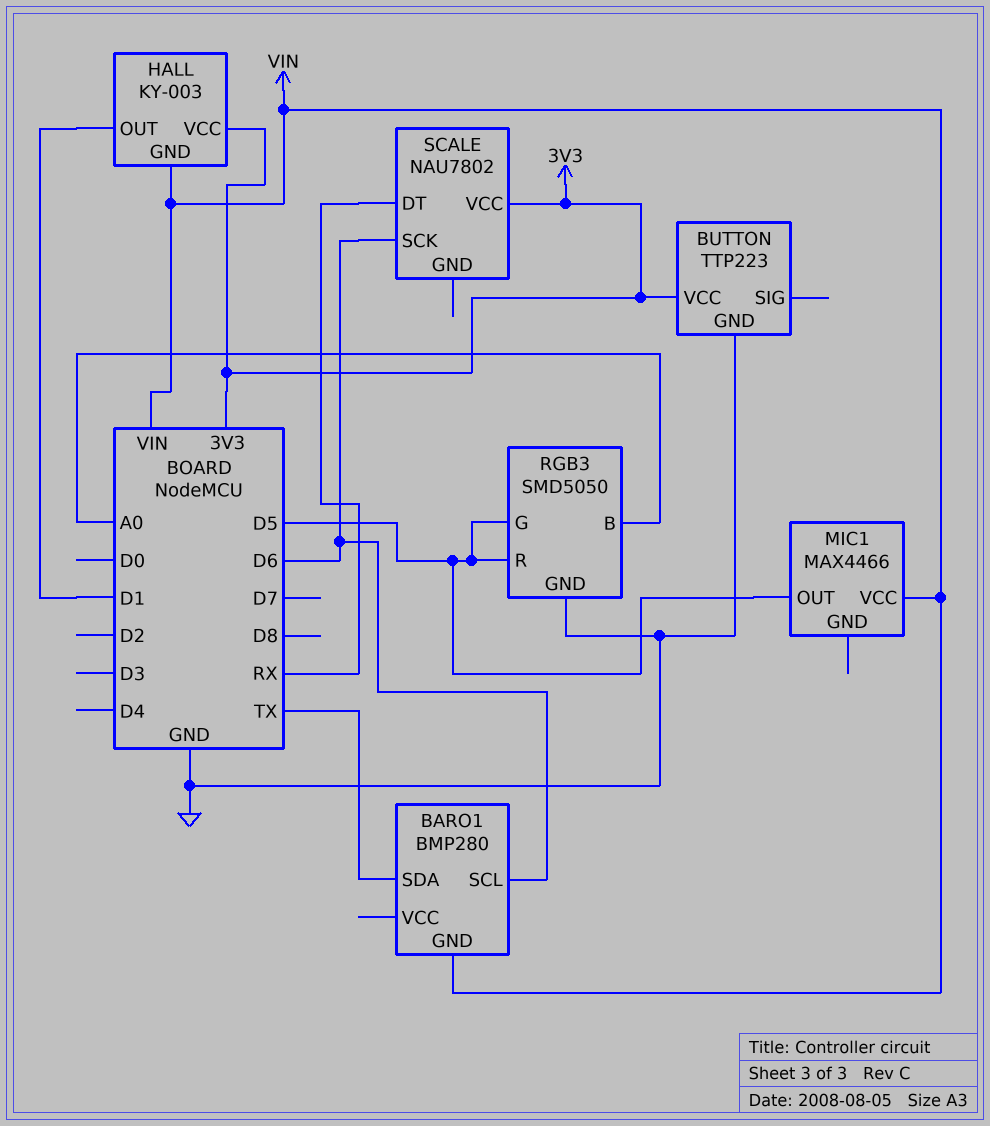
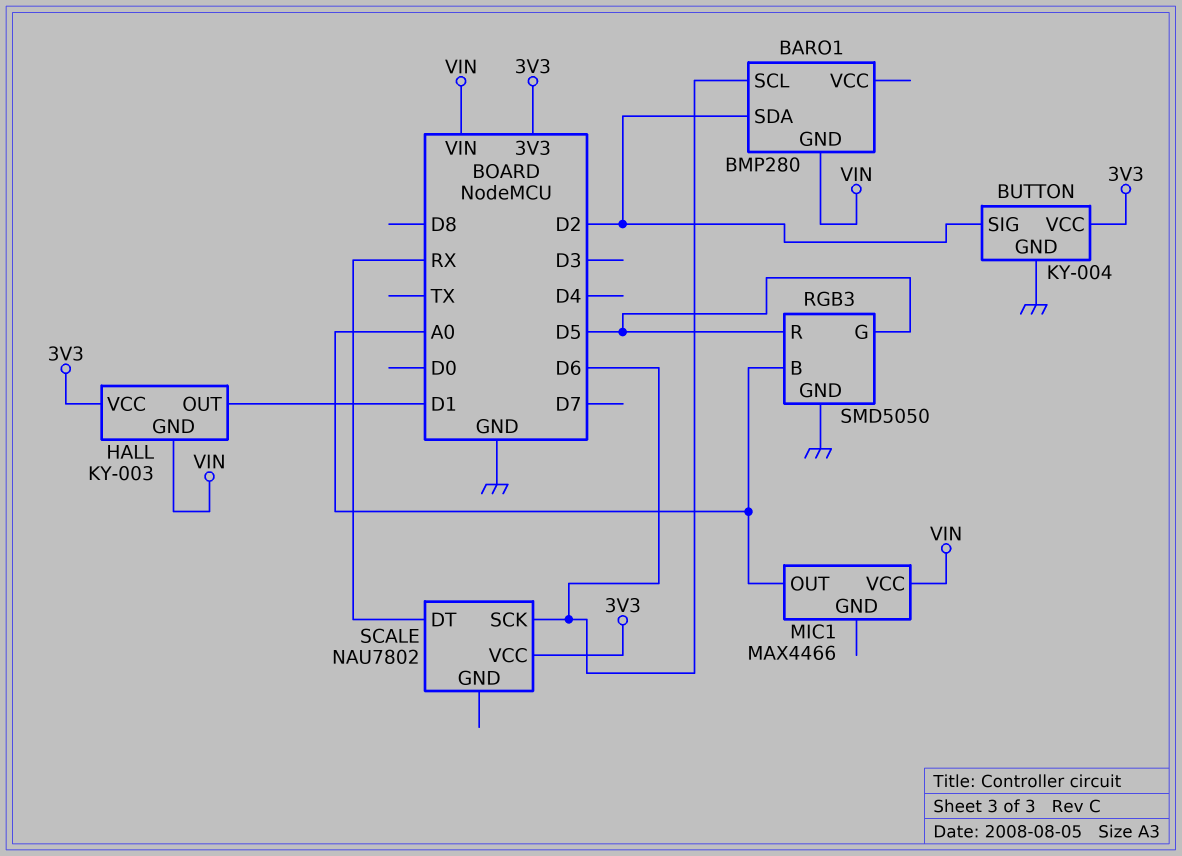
BARO1 pin SDA: TX -> D2
BUTTON: TTP223 -> KY-004
BUTTON pin SIG: none -> D2
MIC1 pin OUT: D5 -> A0

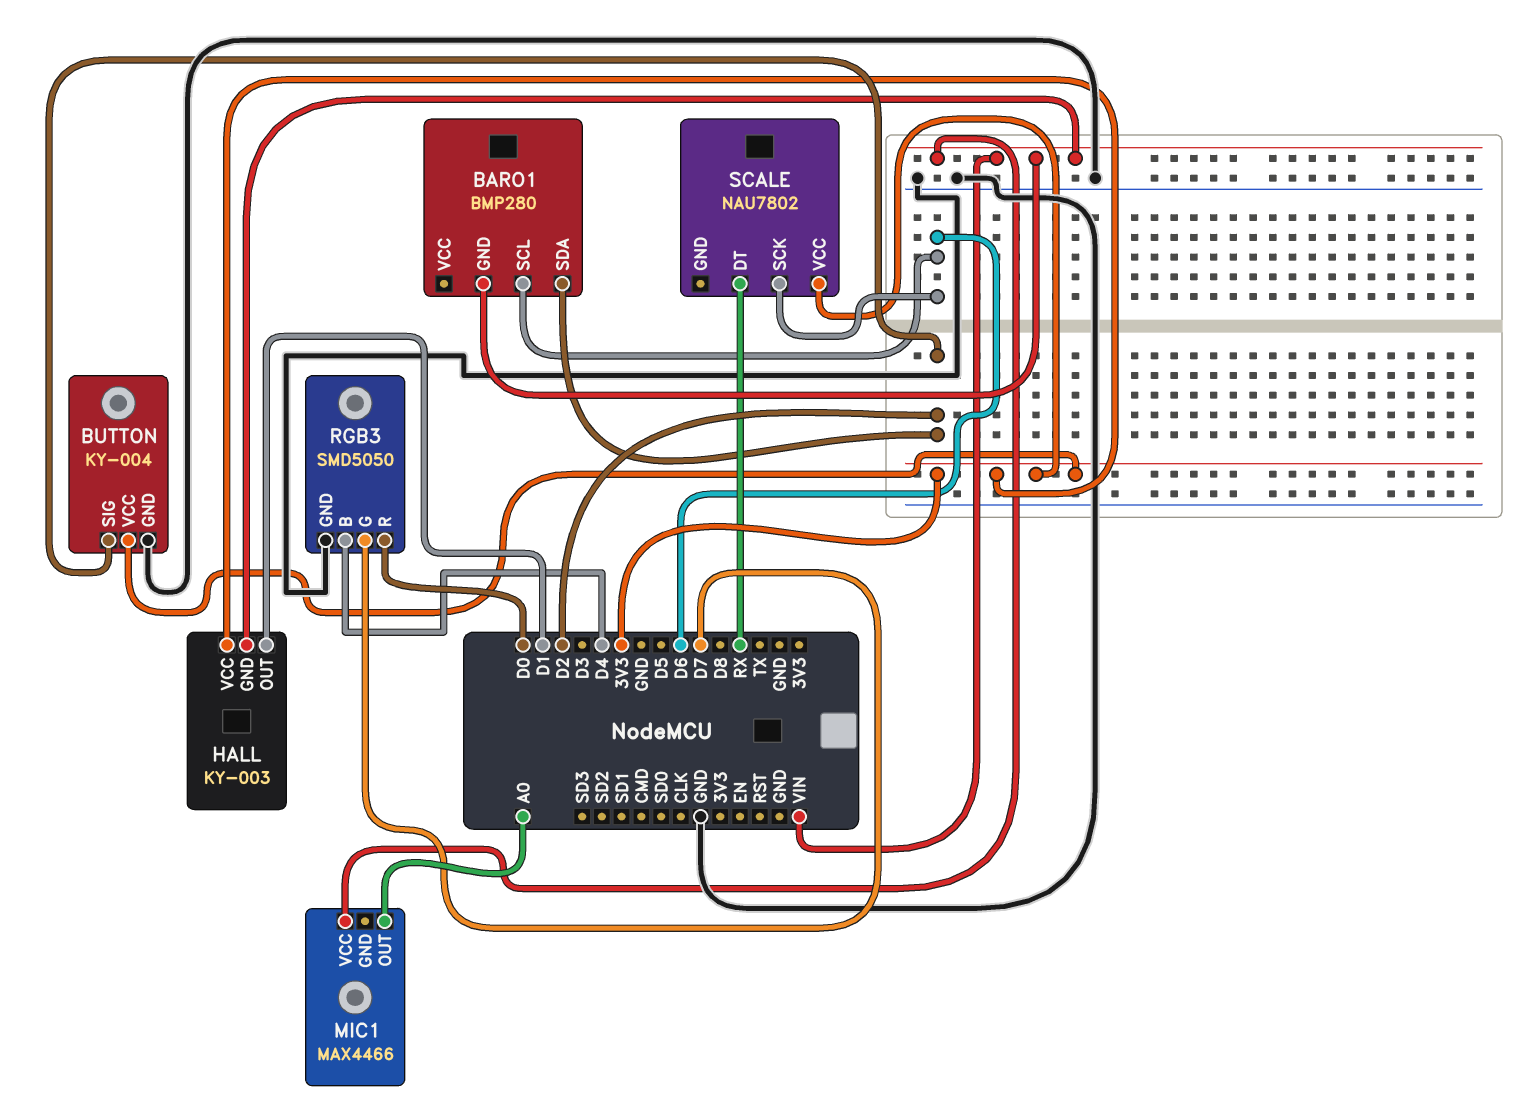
RGB3 pin B: A0 -> D4
RGB3 pin G: D5 -> D7
RGB3 pin R: D5 -> D0

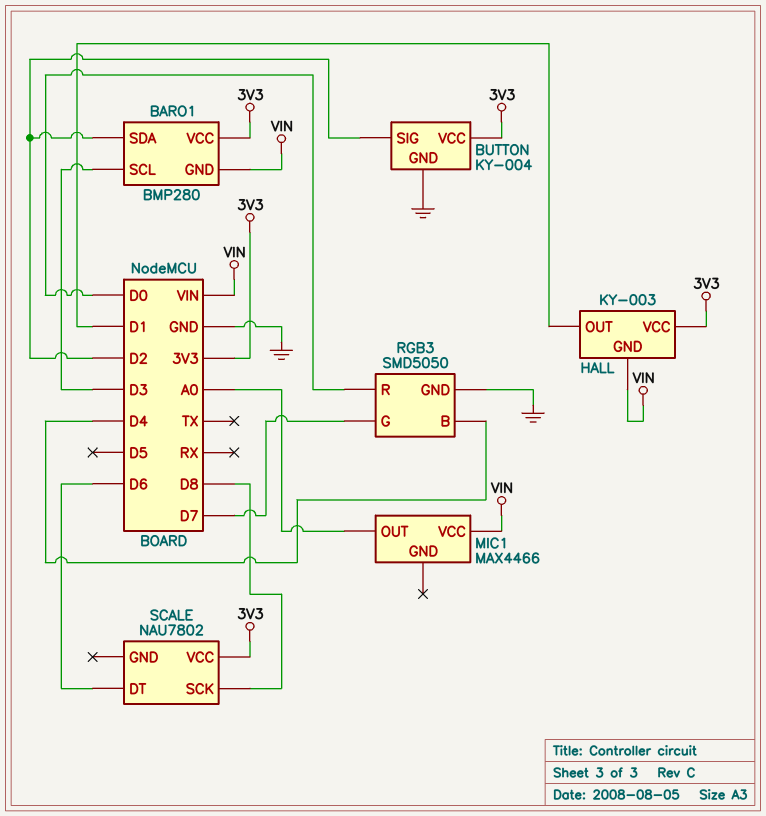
BARO1 pin SCL: D6 -> D3
BARO1 pin VCC: none -> 3V3
SCALE pin DT: RX -> D6
SCALE pin SCK: D6 -> D8

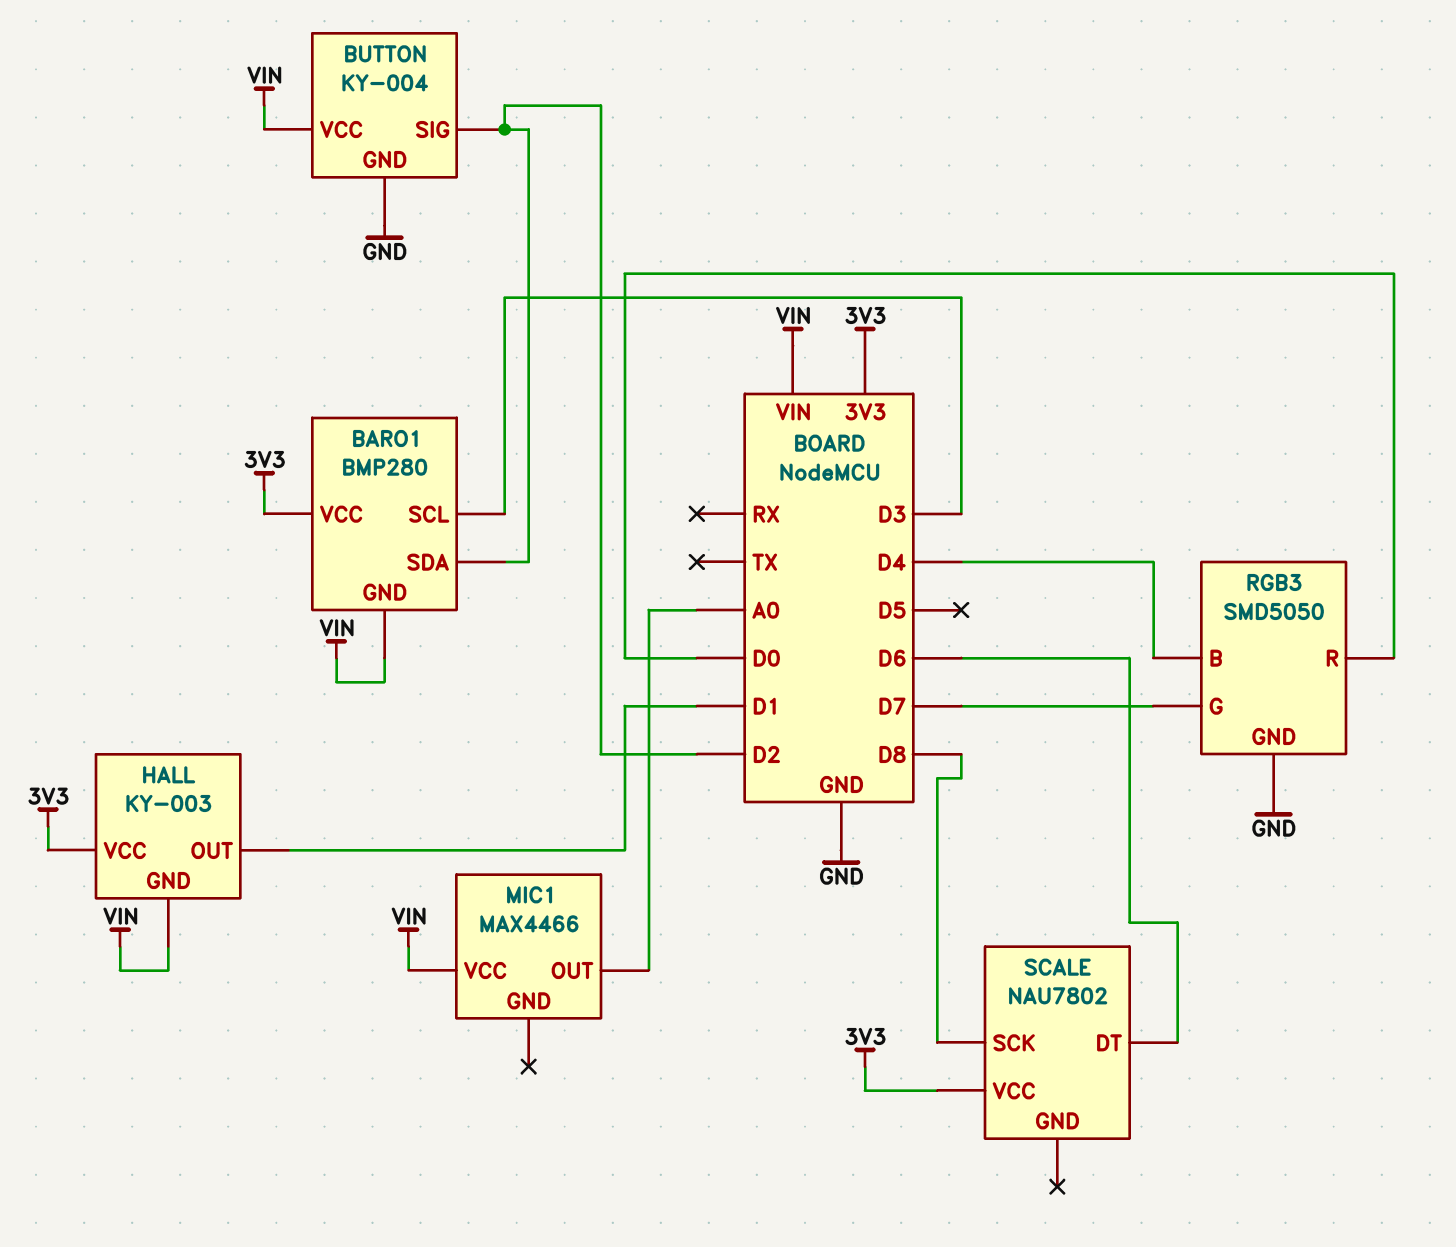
BUTTON pin VCC: 3V3 -> VIN

